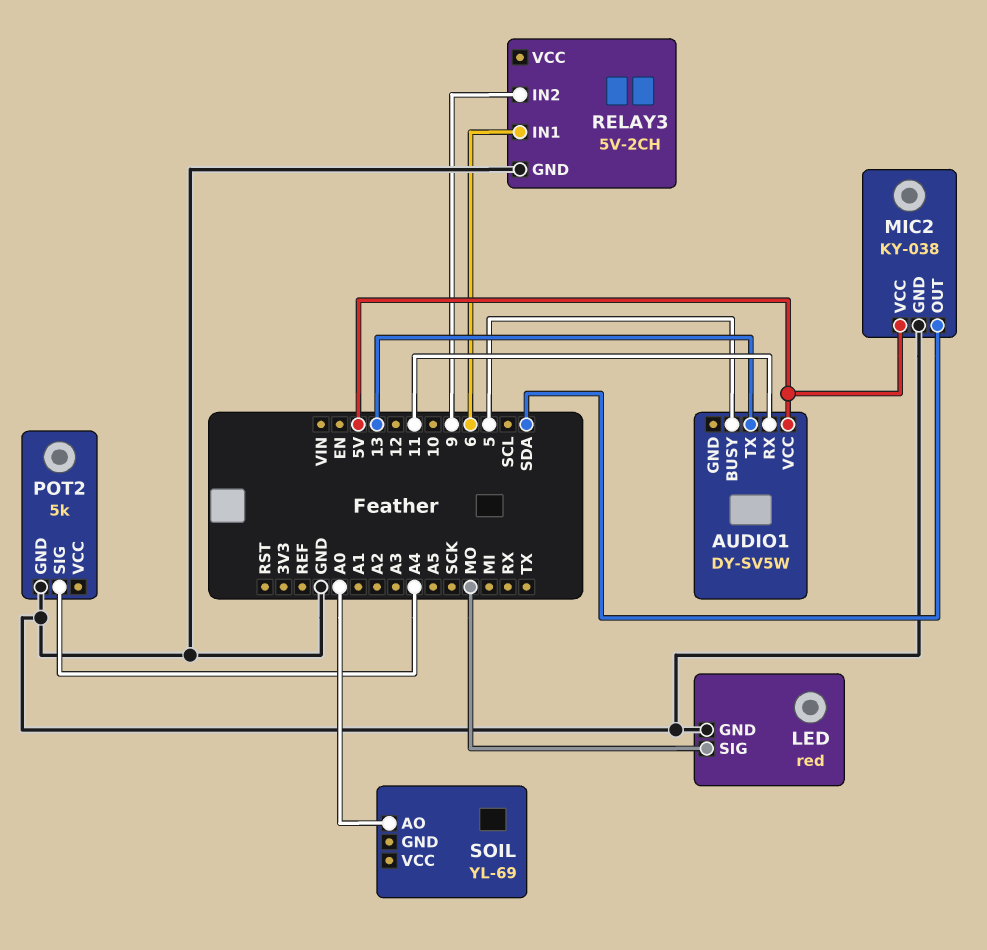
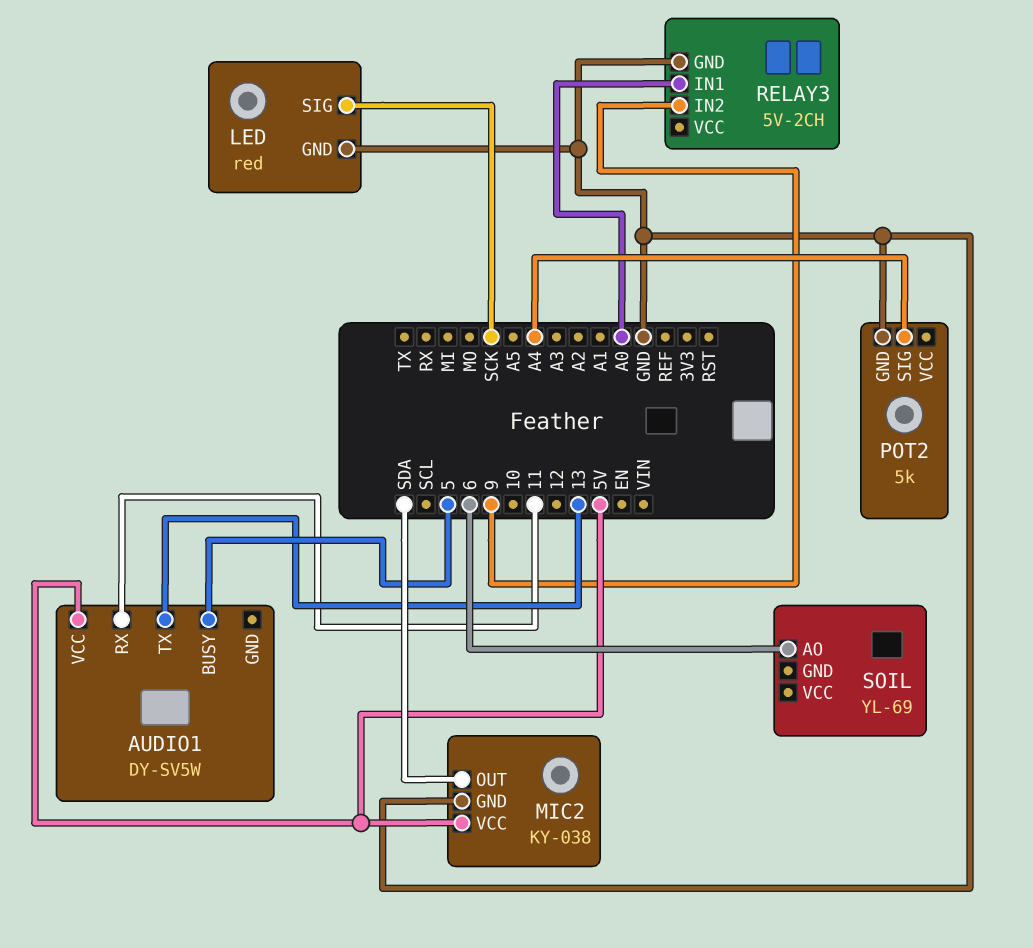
LED pin SIG: MO -> SCK
RELAY3 pin IN1: 6 -> A0
SOIL pin AO: A0 -> 6

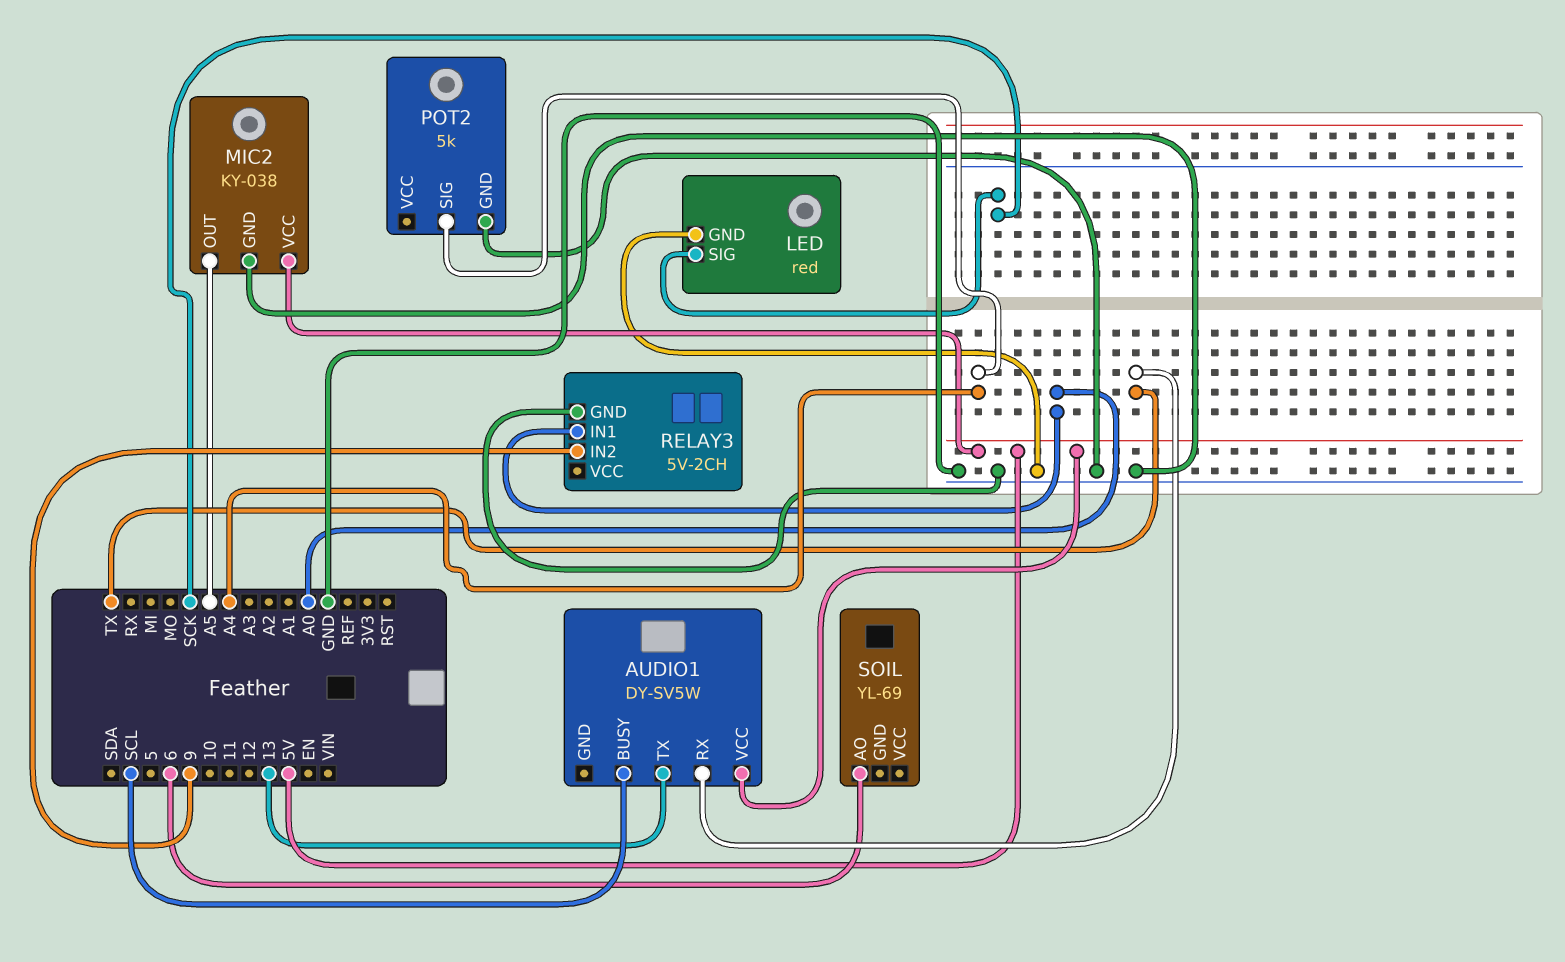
AUDIO1 pin BUSY: 5 -> SCL
AUDIO1 pin RX: 11 -> TX
MIC2 pin OUT: SDA -> A5

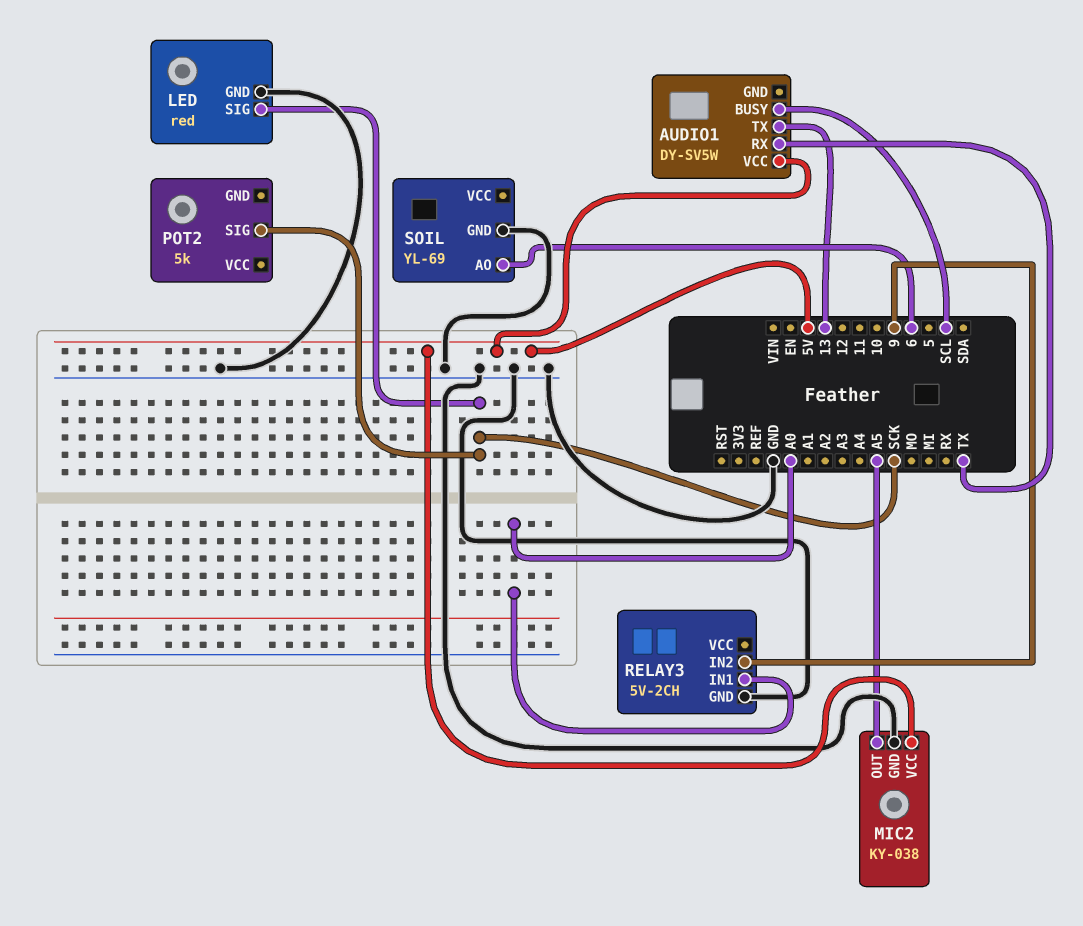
POT2 pin GND: GND -> none
POT2 pin SIG: A4 -> SCK
SOIL pin GND: none -> GND

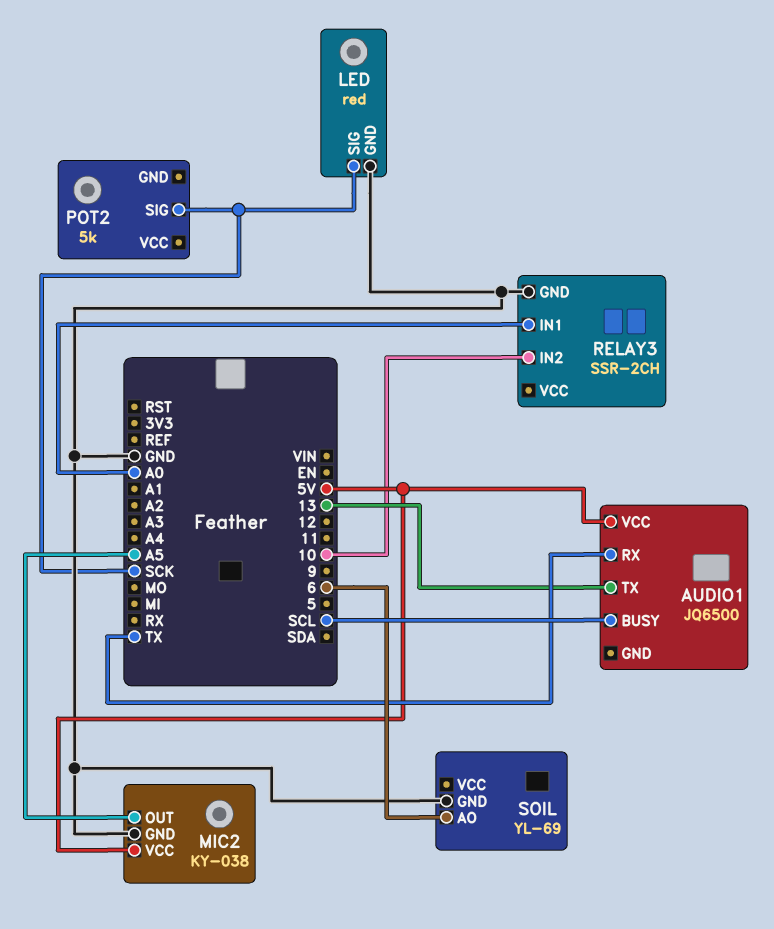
AUDIO1: DY-SV5W -> JQ6500
RELAY3: 5V-2CH -> SSR-2CH
RELAY3 pin IN2: 9 -> 10

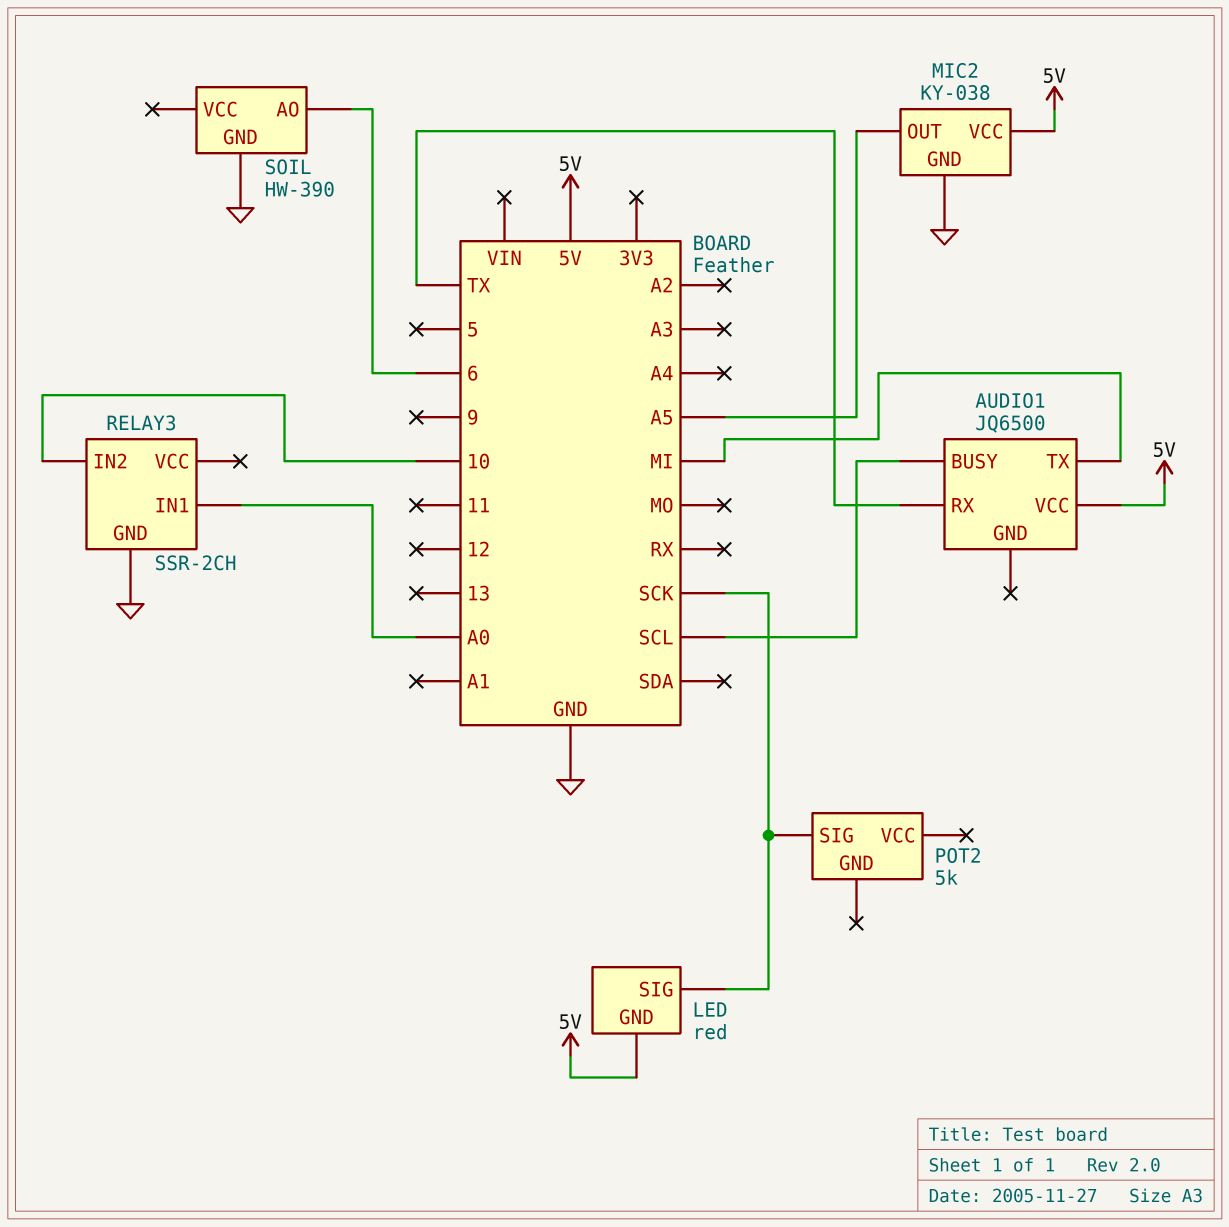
AUDIO1 pin TX: 13 -> MI
LED pin GND: GND -> 5V
SOIL: YL-69 -> HW-390

